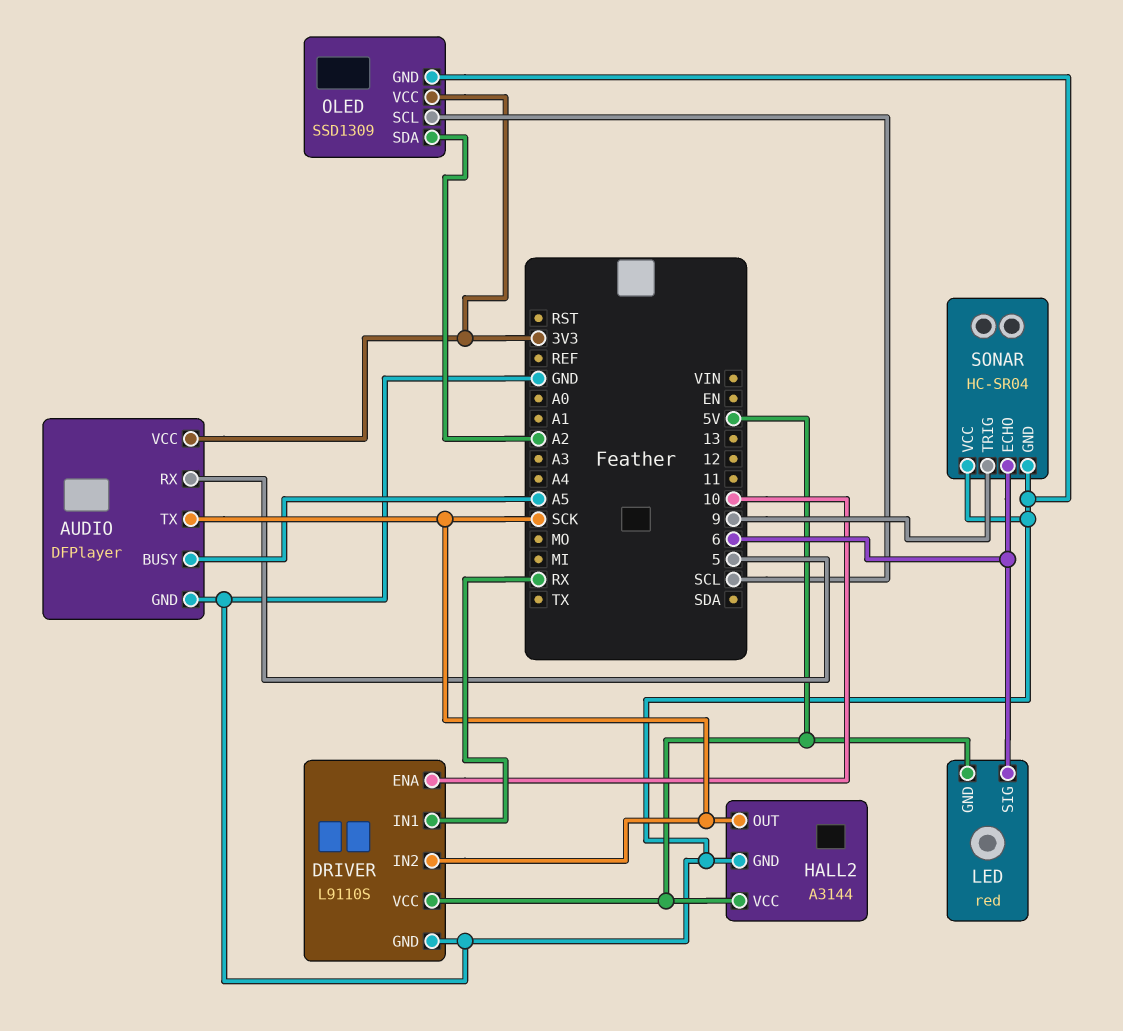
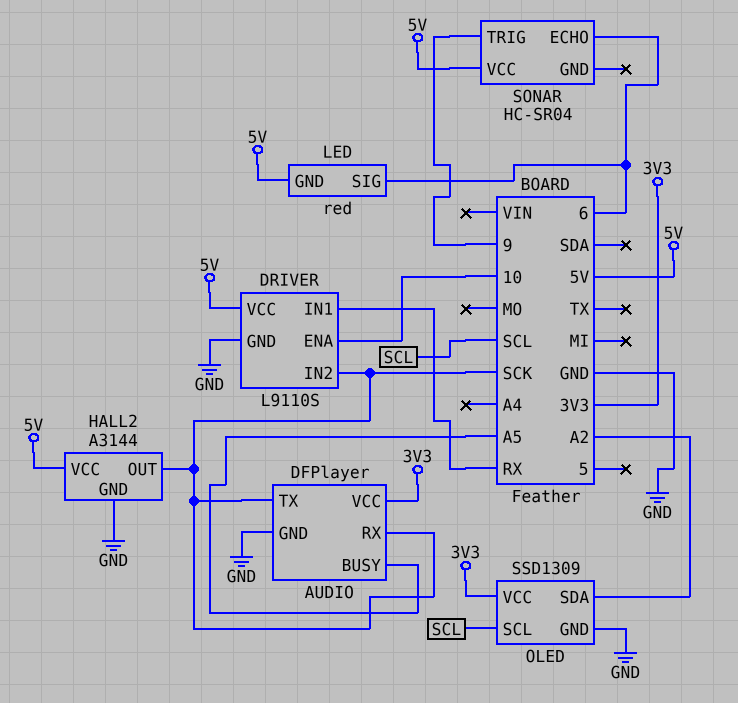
AUDIO pin RX: 5 -> SCK
SONAR pin GND: GND -> none
SONAR pin VCC: GND -> 5V

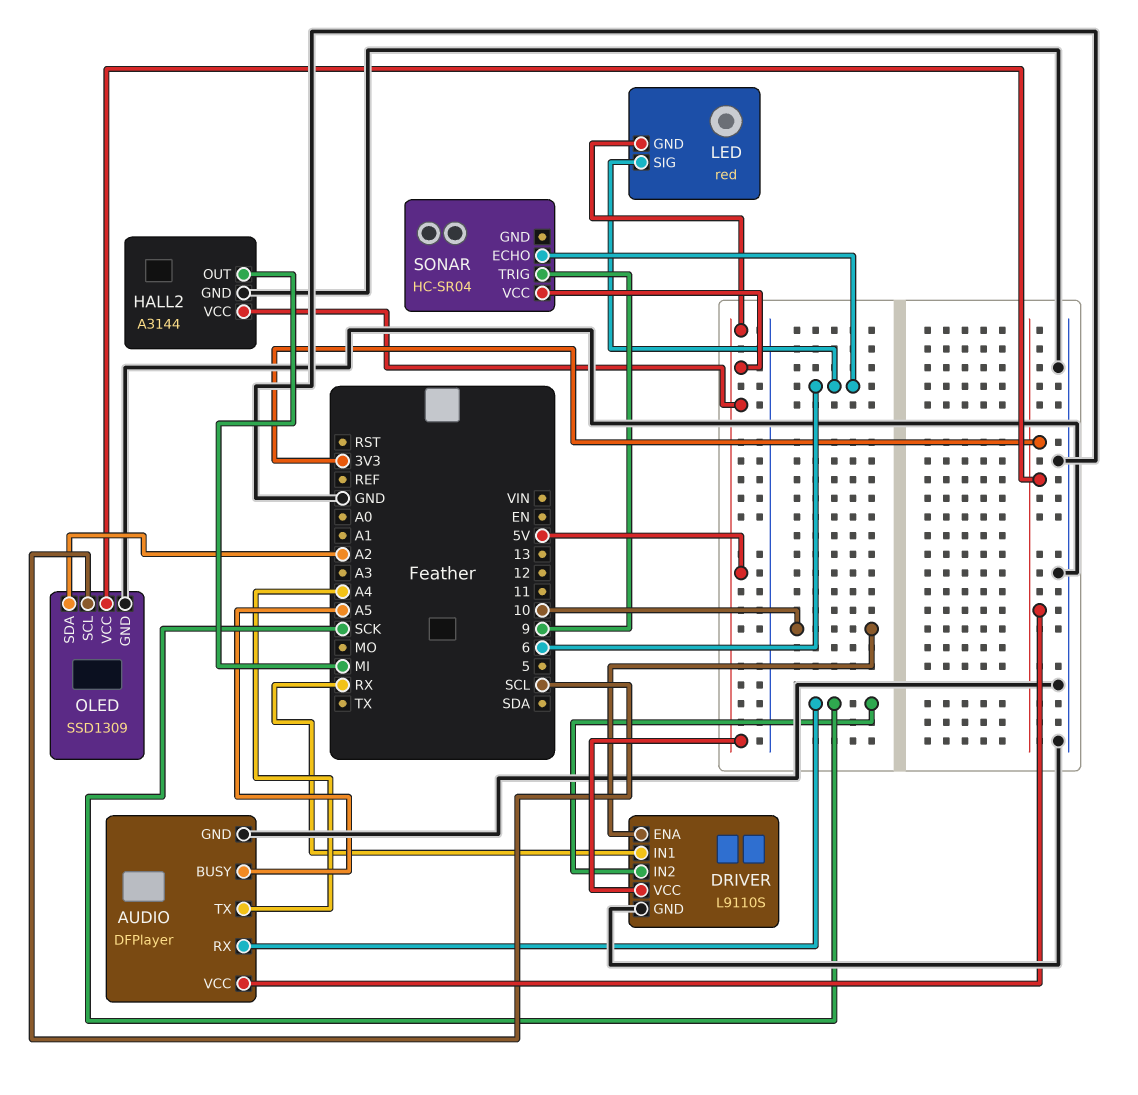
AUDIO pin TX: SCK -> A4
HALL2 pin OUT: SCK -> MI

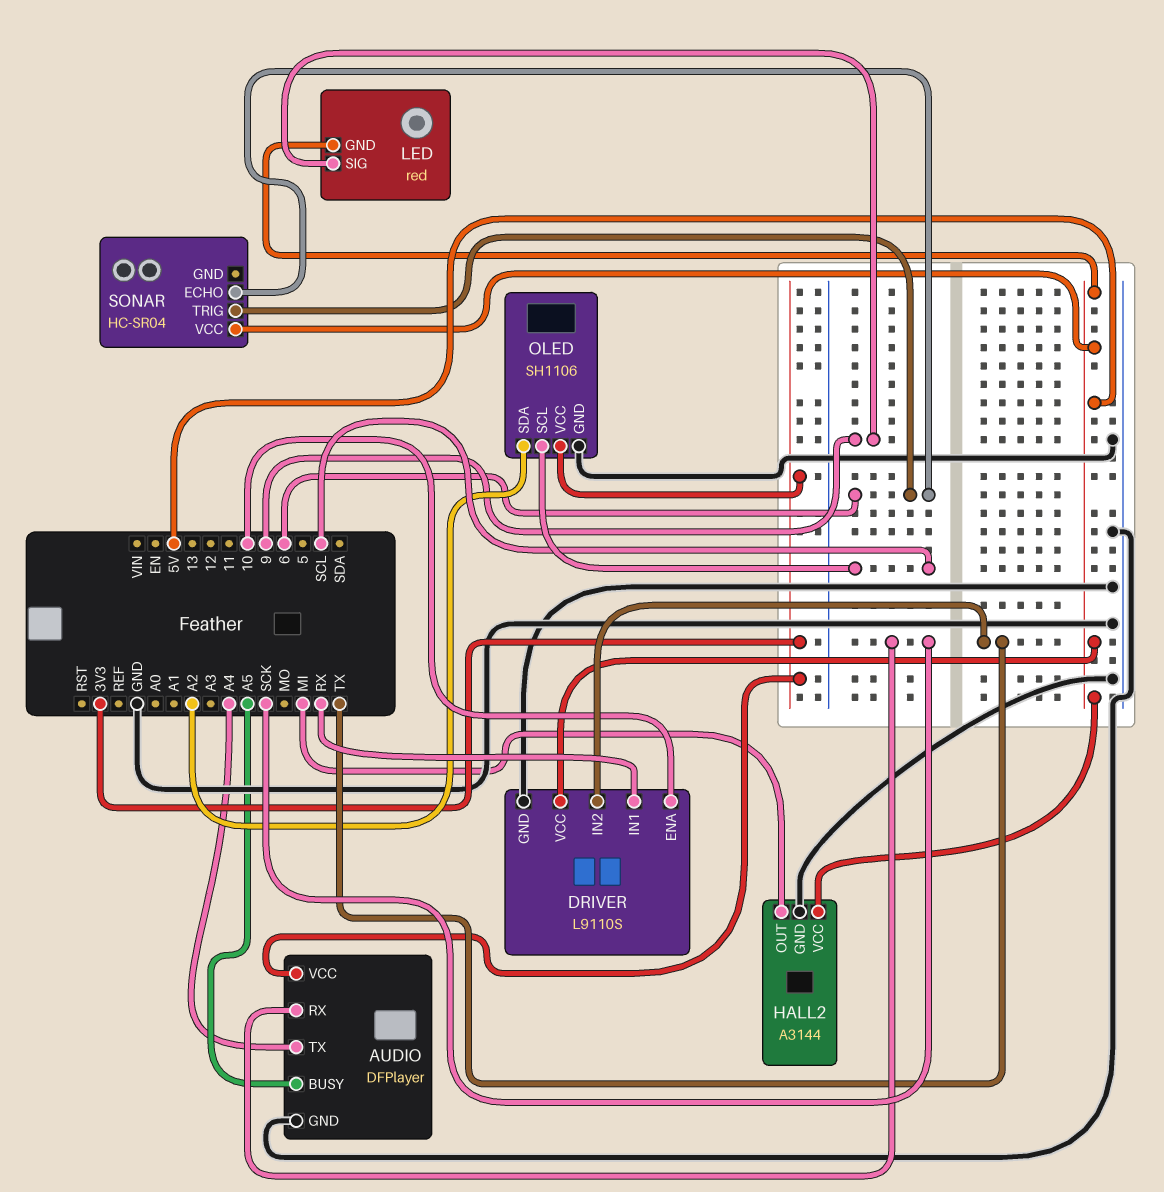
DRIVER pin IN2: SCK -> TX
LED pin SIG: 6 -> 9
OLED: SSD1309 -> SH1106
SONAR pin TRIG: 9 -> 6

